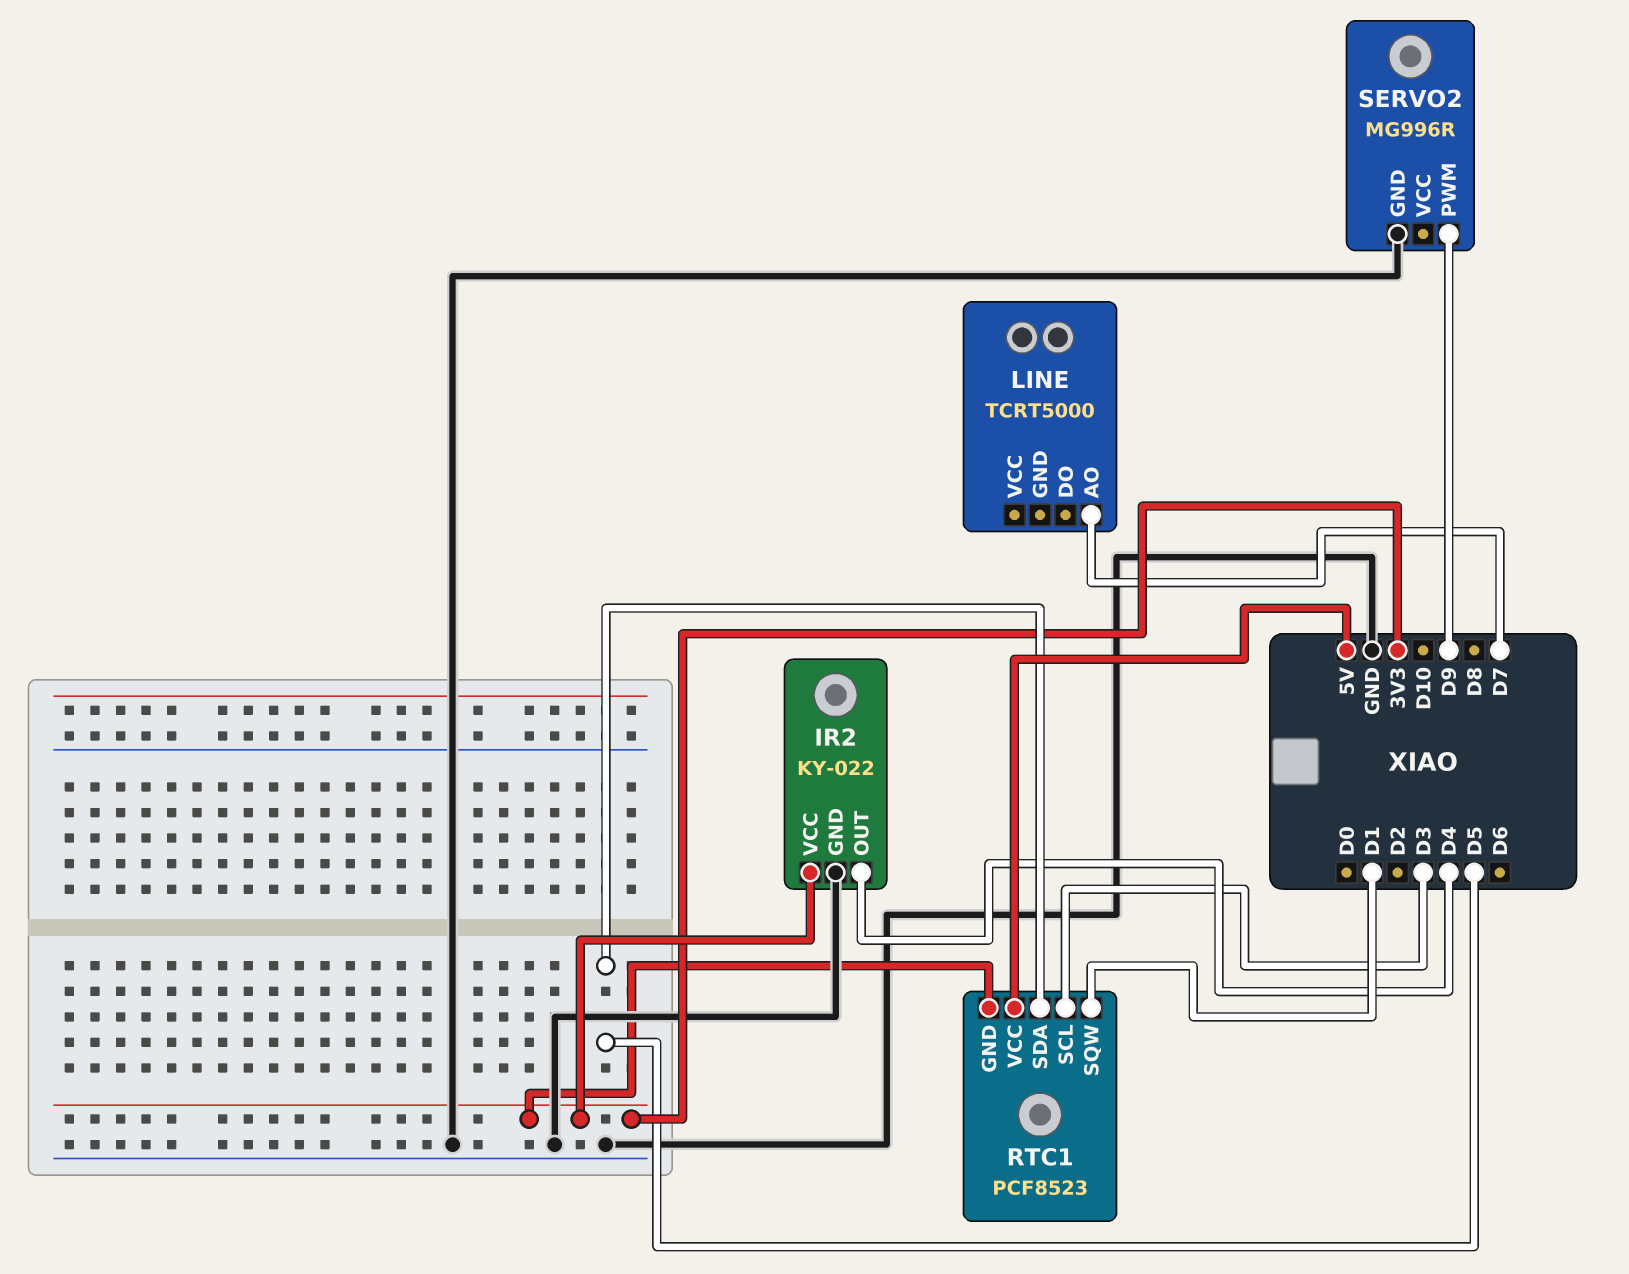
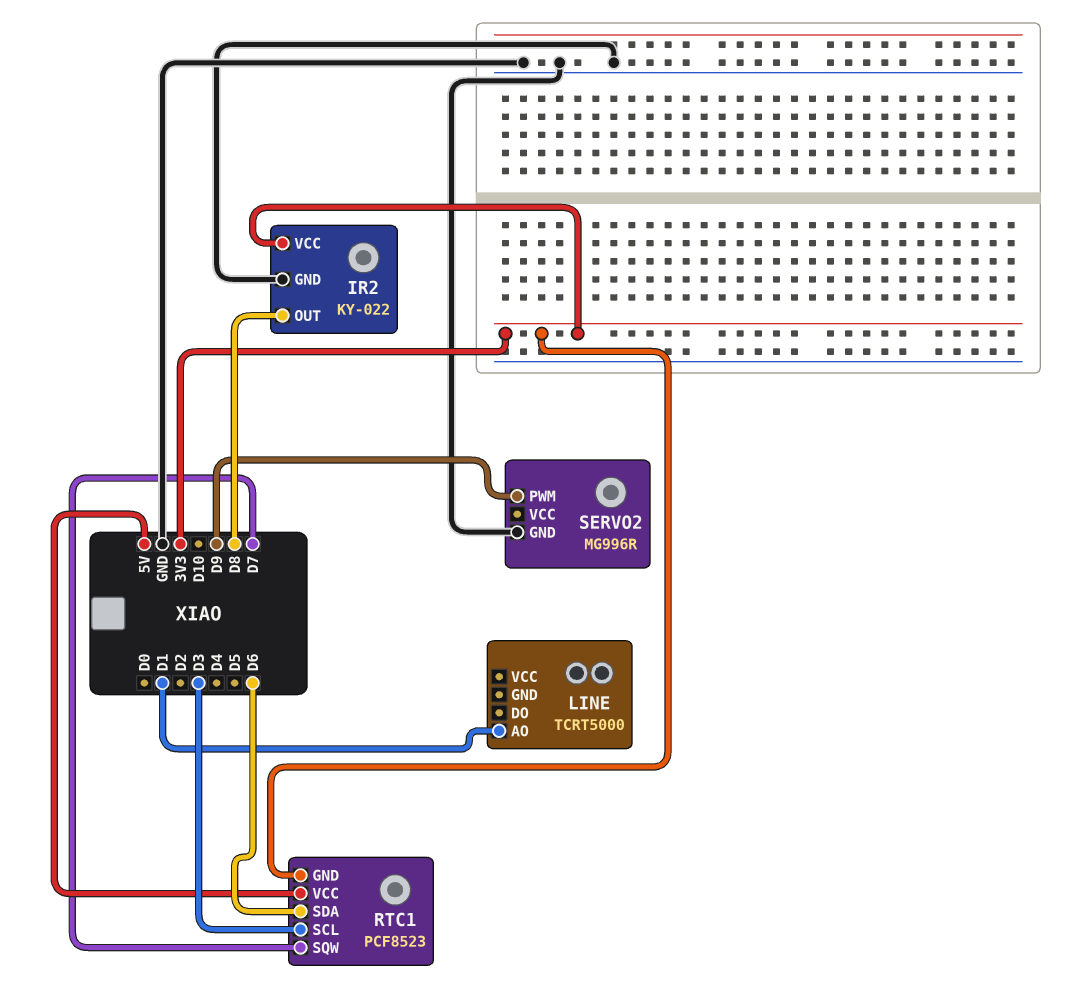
IR2 pin OUT: D4 -> D8
LINE pin AO: D7 -> D1
RTC1 pin SDA: D5 -> D6
RTC1 pin SQW: D1 -> D7

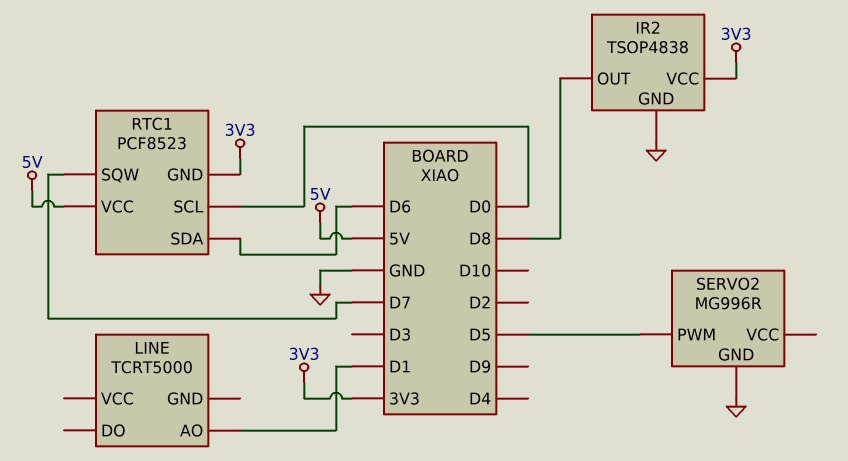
IR2: KY-022 -> TSOP4838
RTC1 pin SCL: D3 -> D0
SERVO2 pin PWM: D9 -> D5

